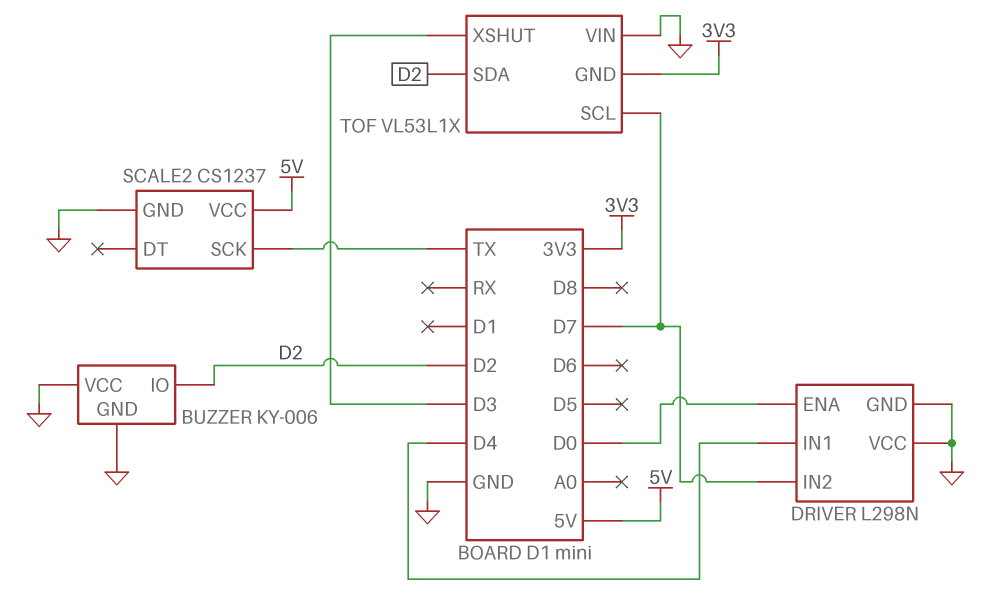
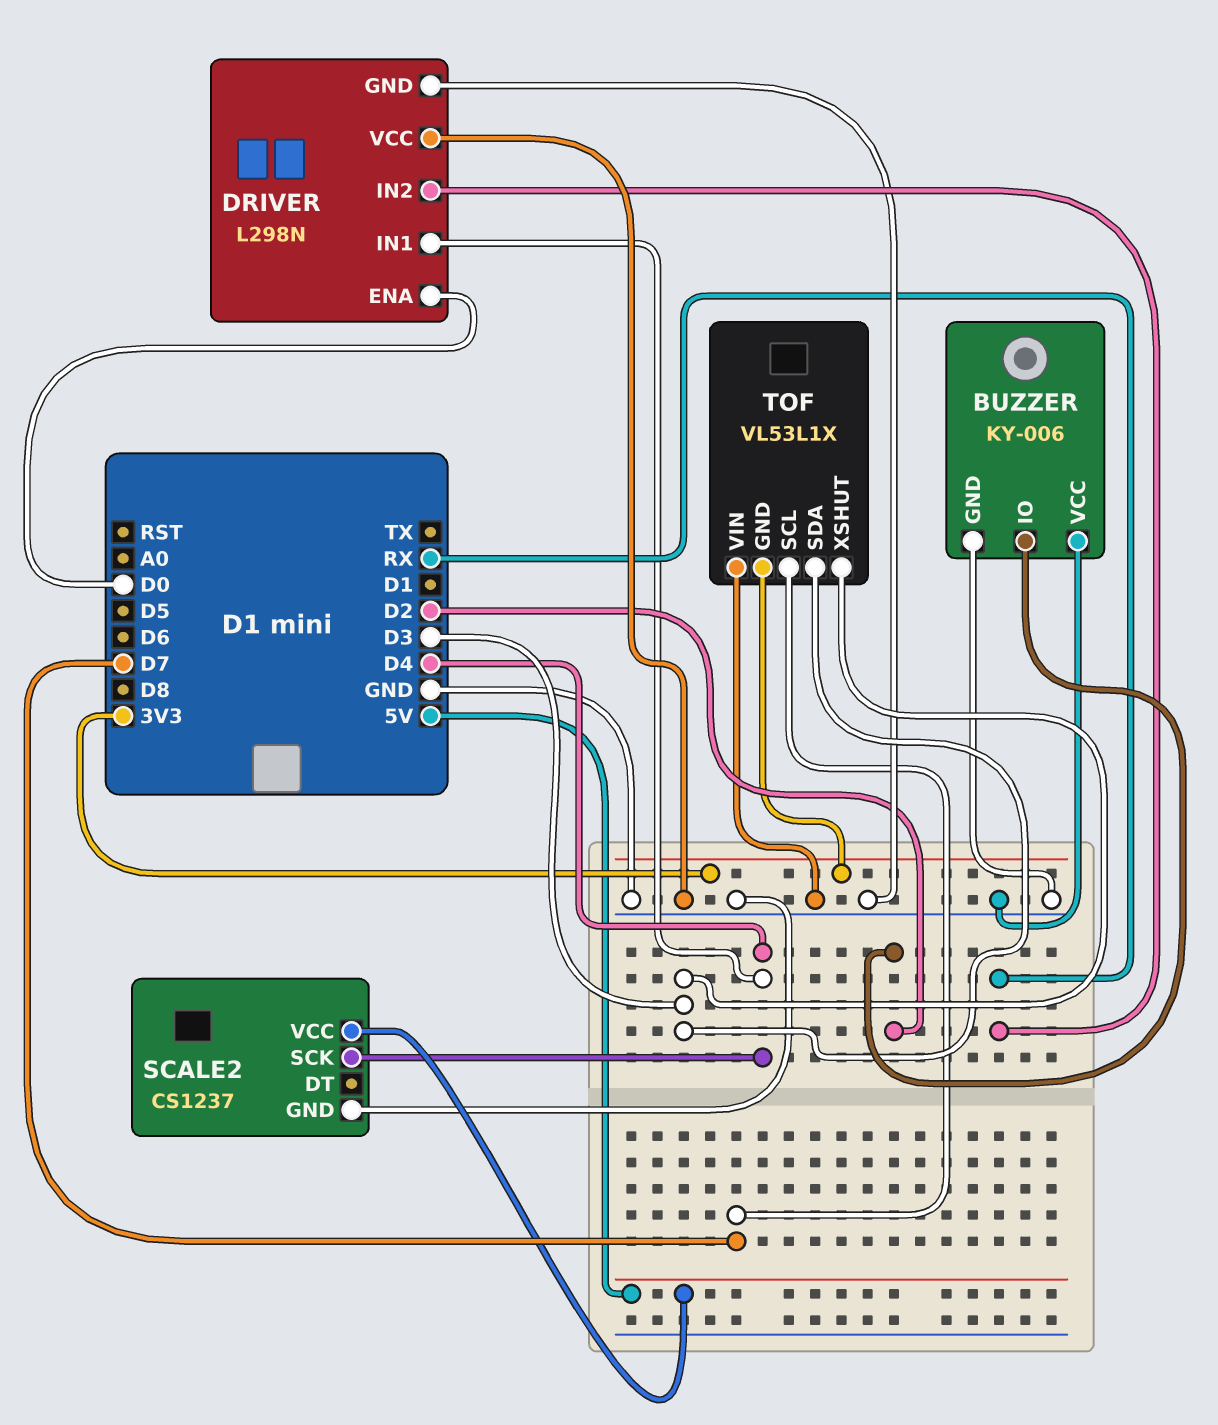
DRIVER pin IN2: D7 -> RX
SCALE2 pin SCK: TX -> D4
TOF pin SDA: D2 -> D3

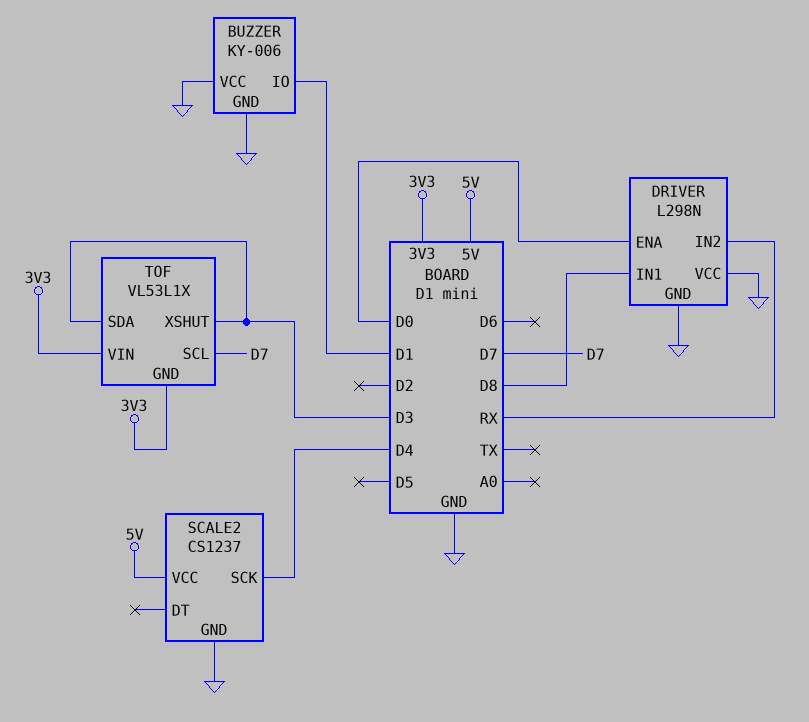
BUZZER pin IO: D2 -> D1
DRIVER pin IN1: D4 -> D8
TOF pin VIN: GND -> 3V3

